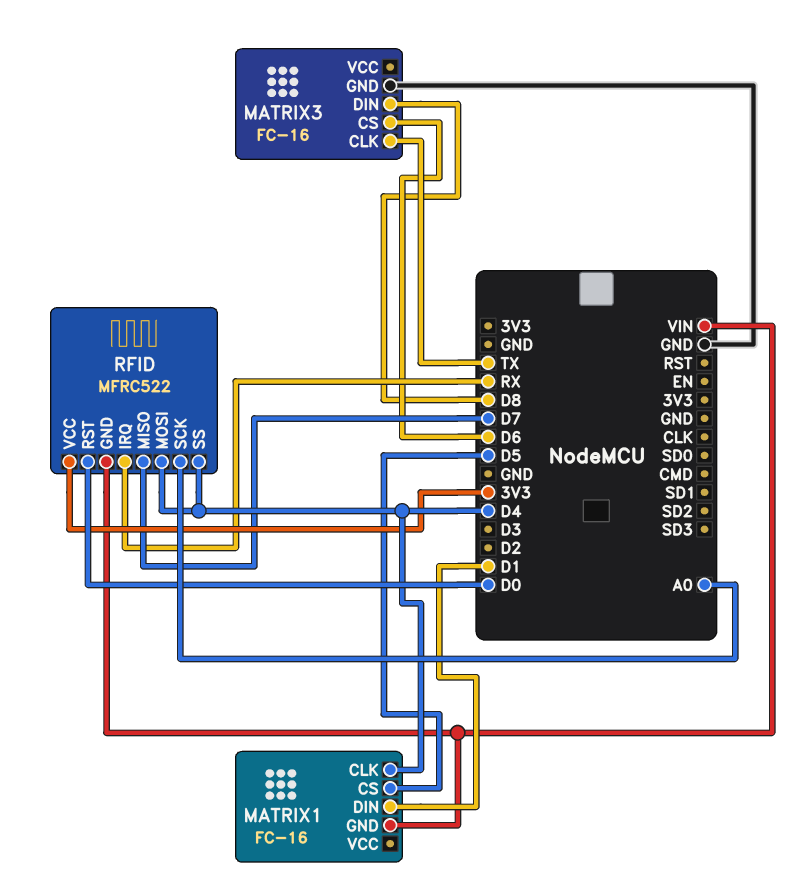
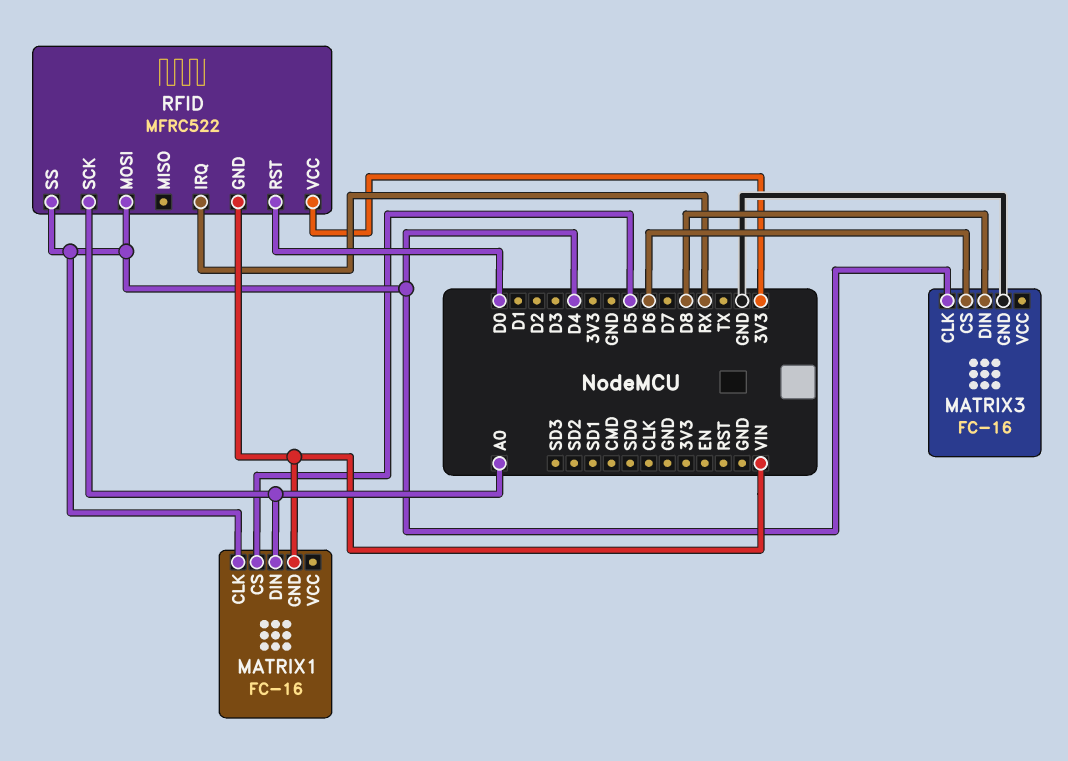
MATRIX1 pin DIN: D1 -> A0
MATRIX3 pin CLK: TX -> D4
RFID pin MISO: D7 -> none

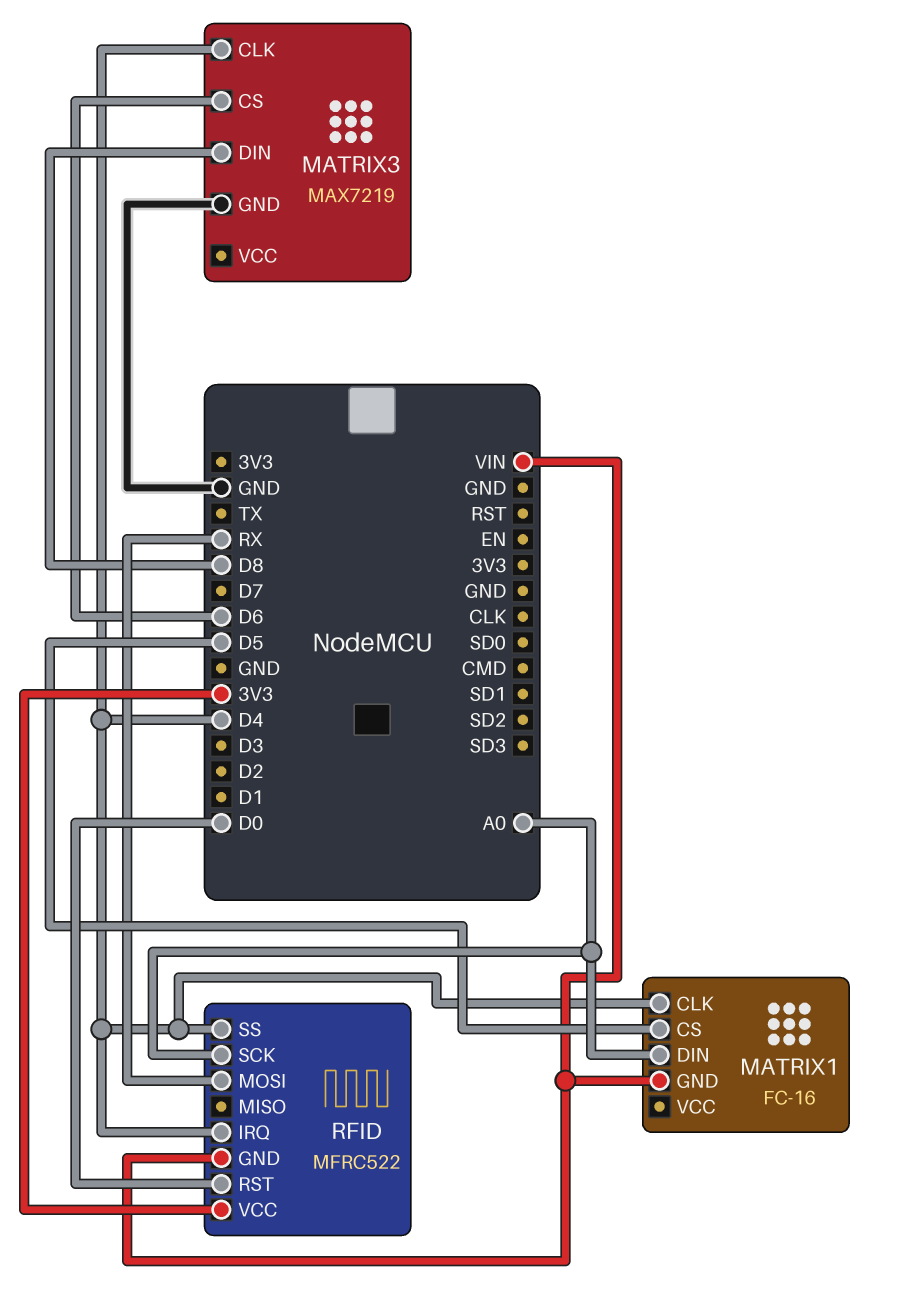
MATRIX3: FC-16 -> MAX7219
RFID pin IRQ: RX -> D4
RFID pin MOSI: D4 -> RX

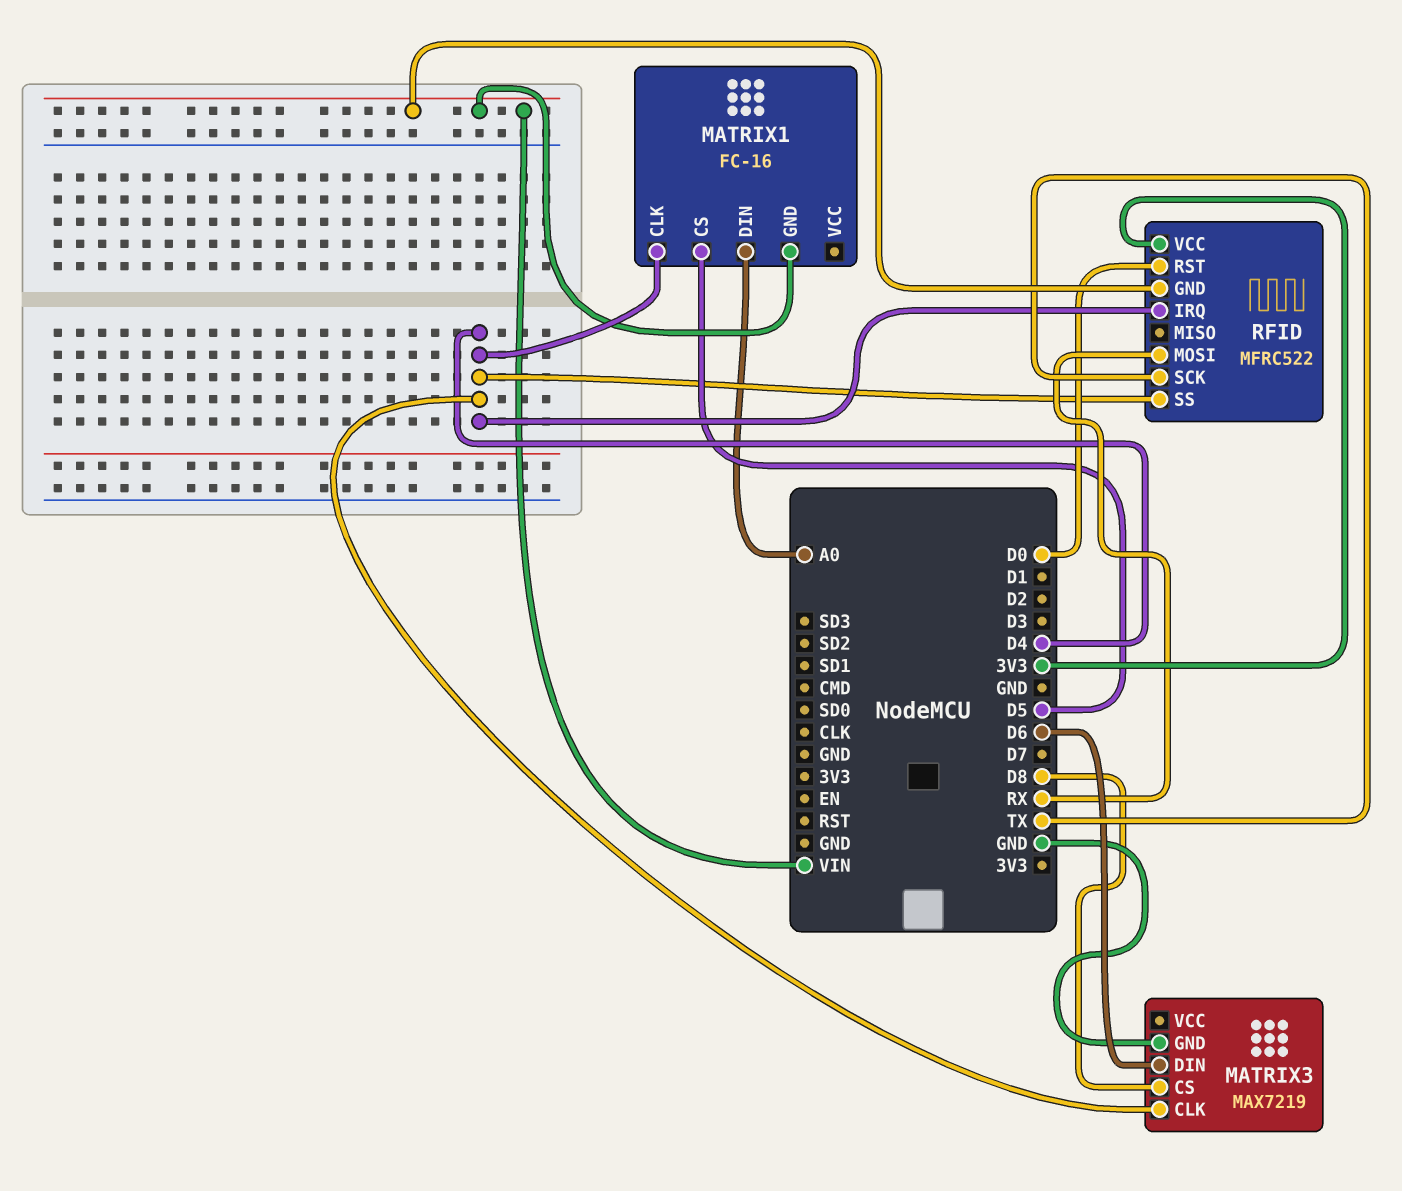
MATRIX3 pin CS: D6 -> D8
MATRIX3 pin DIN: D8 -> D6
RFID pin SCK: A0 -> TX

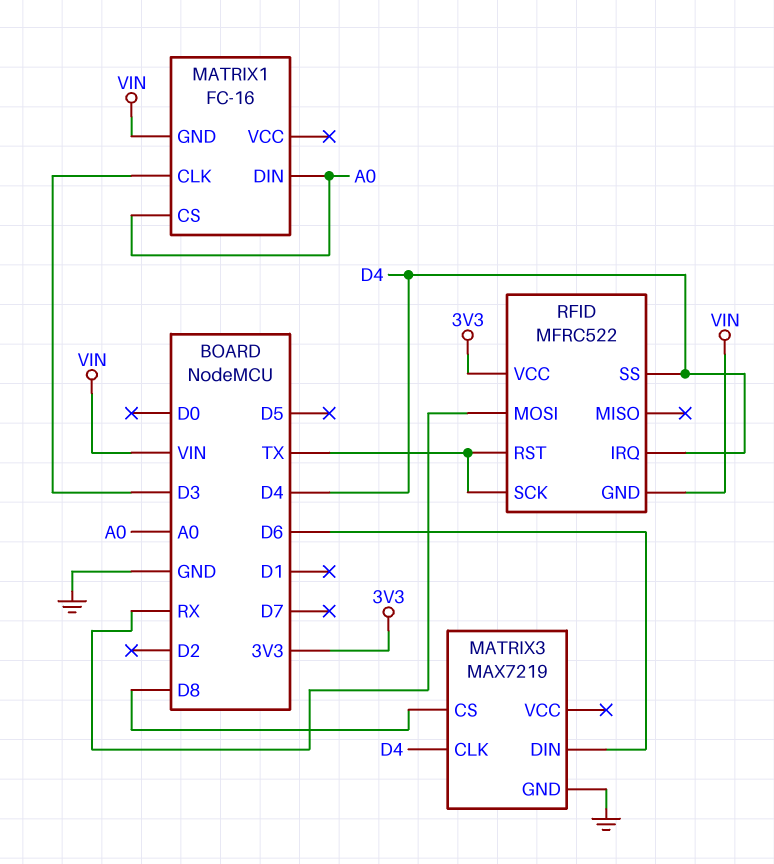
MATRIX1 pin CLK: D4 -> D3
MATRIX1 pin CS: D5 -> A0
RFID pin RST: D0 -> TX

